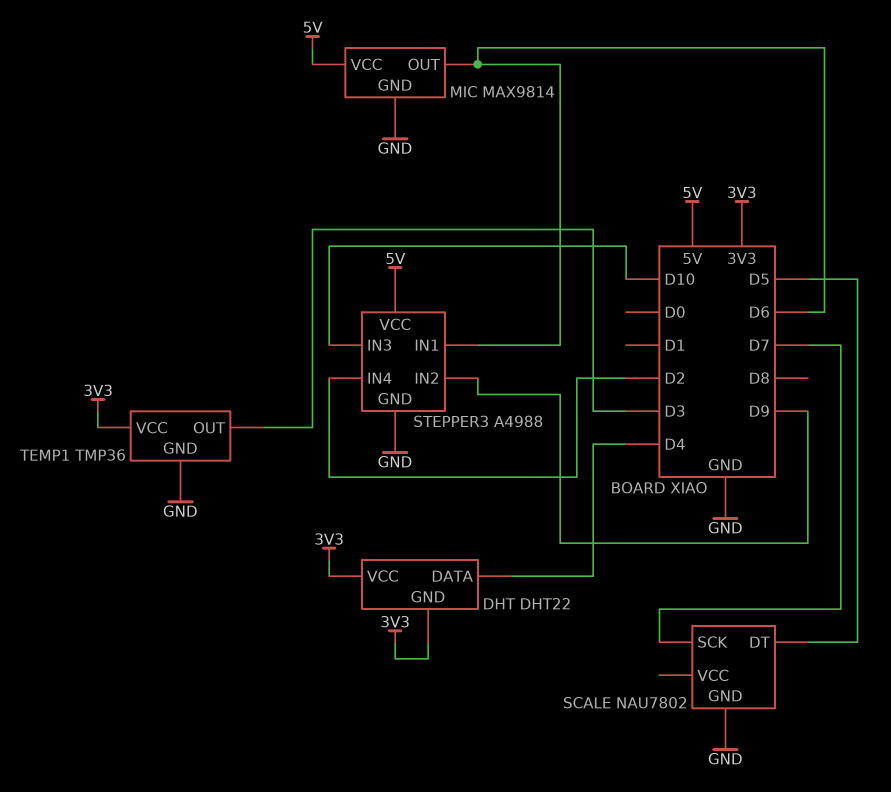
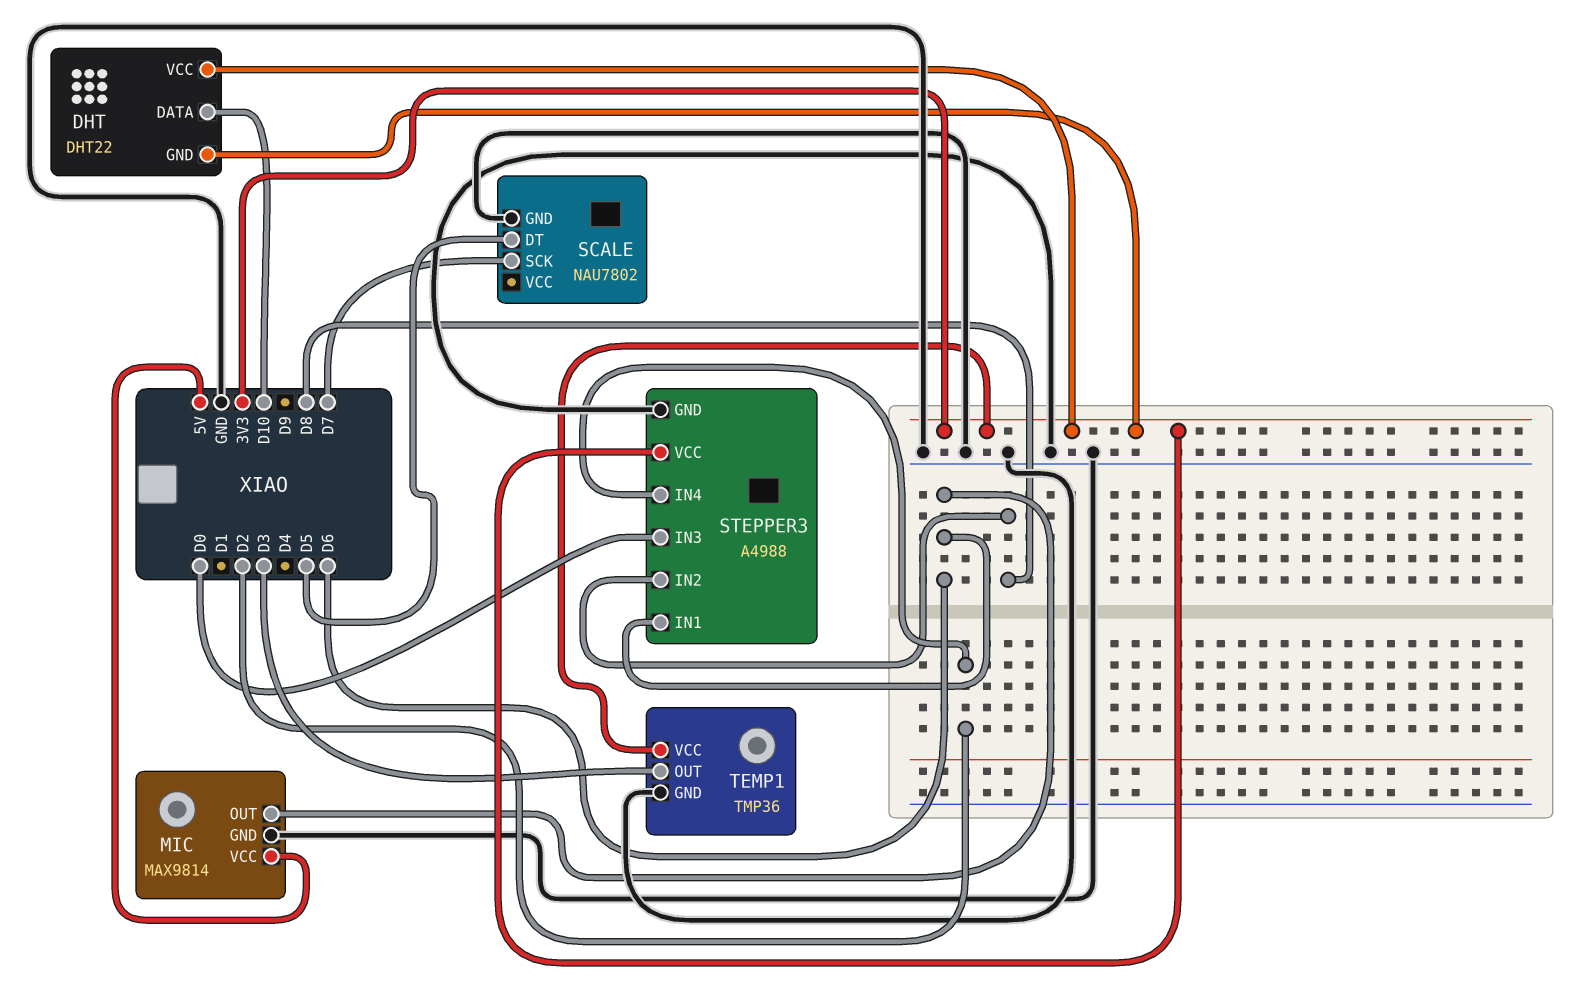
DHT pin DATA: D4 -> D10
STEPPER3 pin IN2: D9 -> D8
STEPPER3 pin IN3: D10 -> D0
STEPPER3 pin VCC: 5V -> 3V3

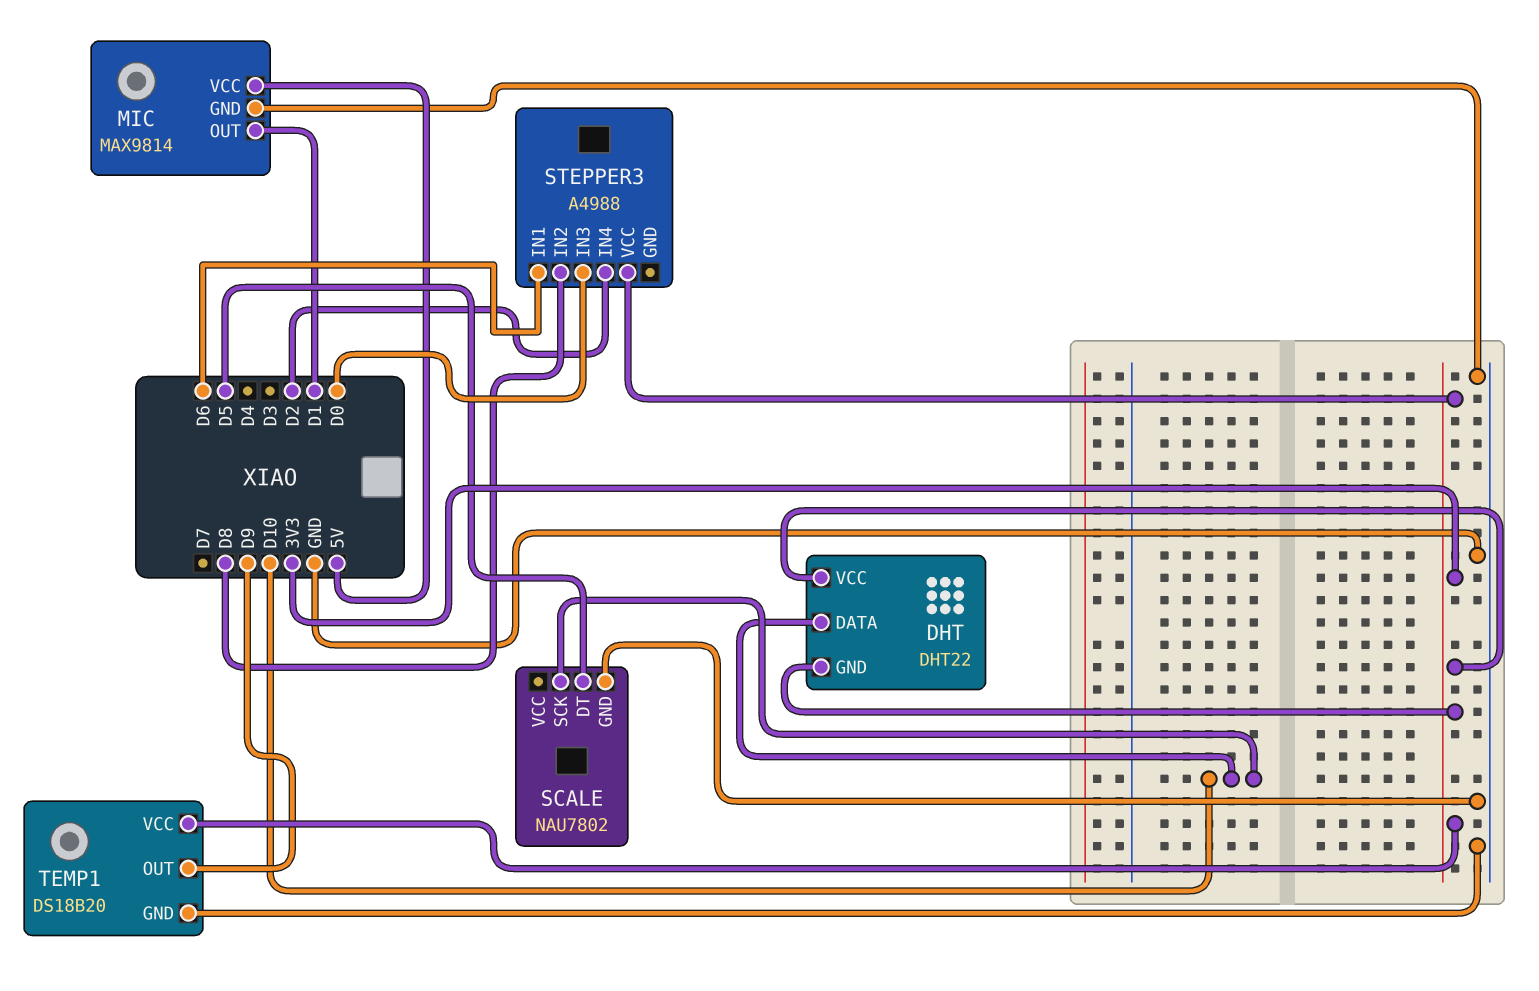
MIC pin OUT: D6 -> D1
SCALE pin SCK: D7 -> D10
STEPPER3 pin GND: GND -> none
TEMP1: TMP36 -> DS18B20
TEMP1 pin OUT: D3 -> D9

